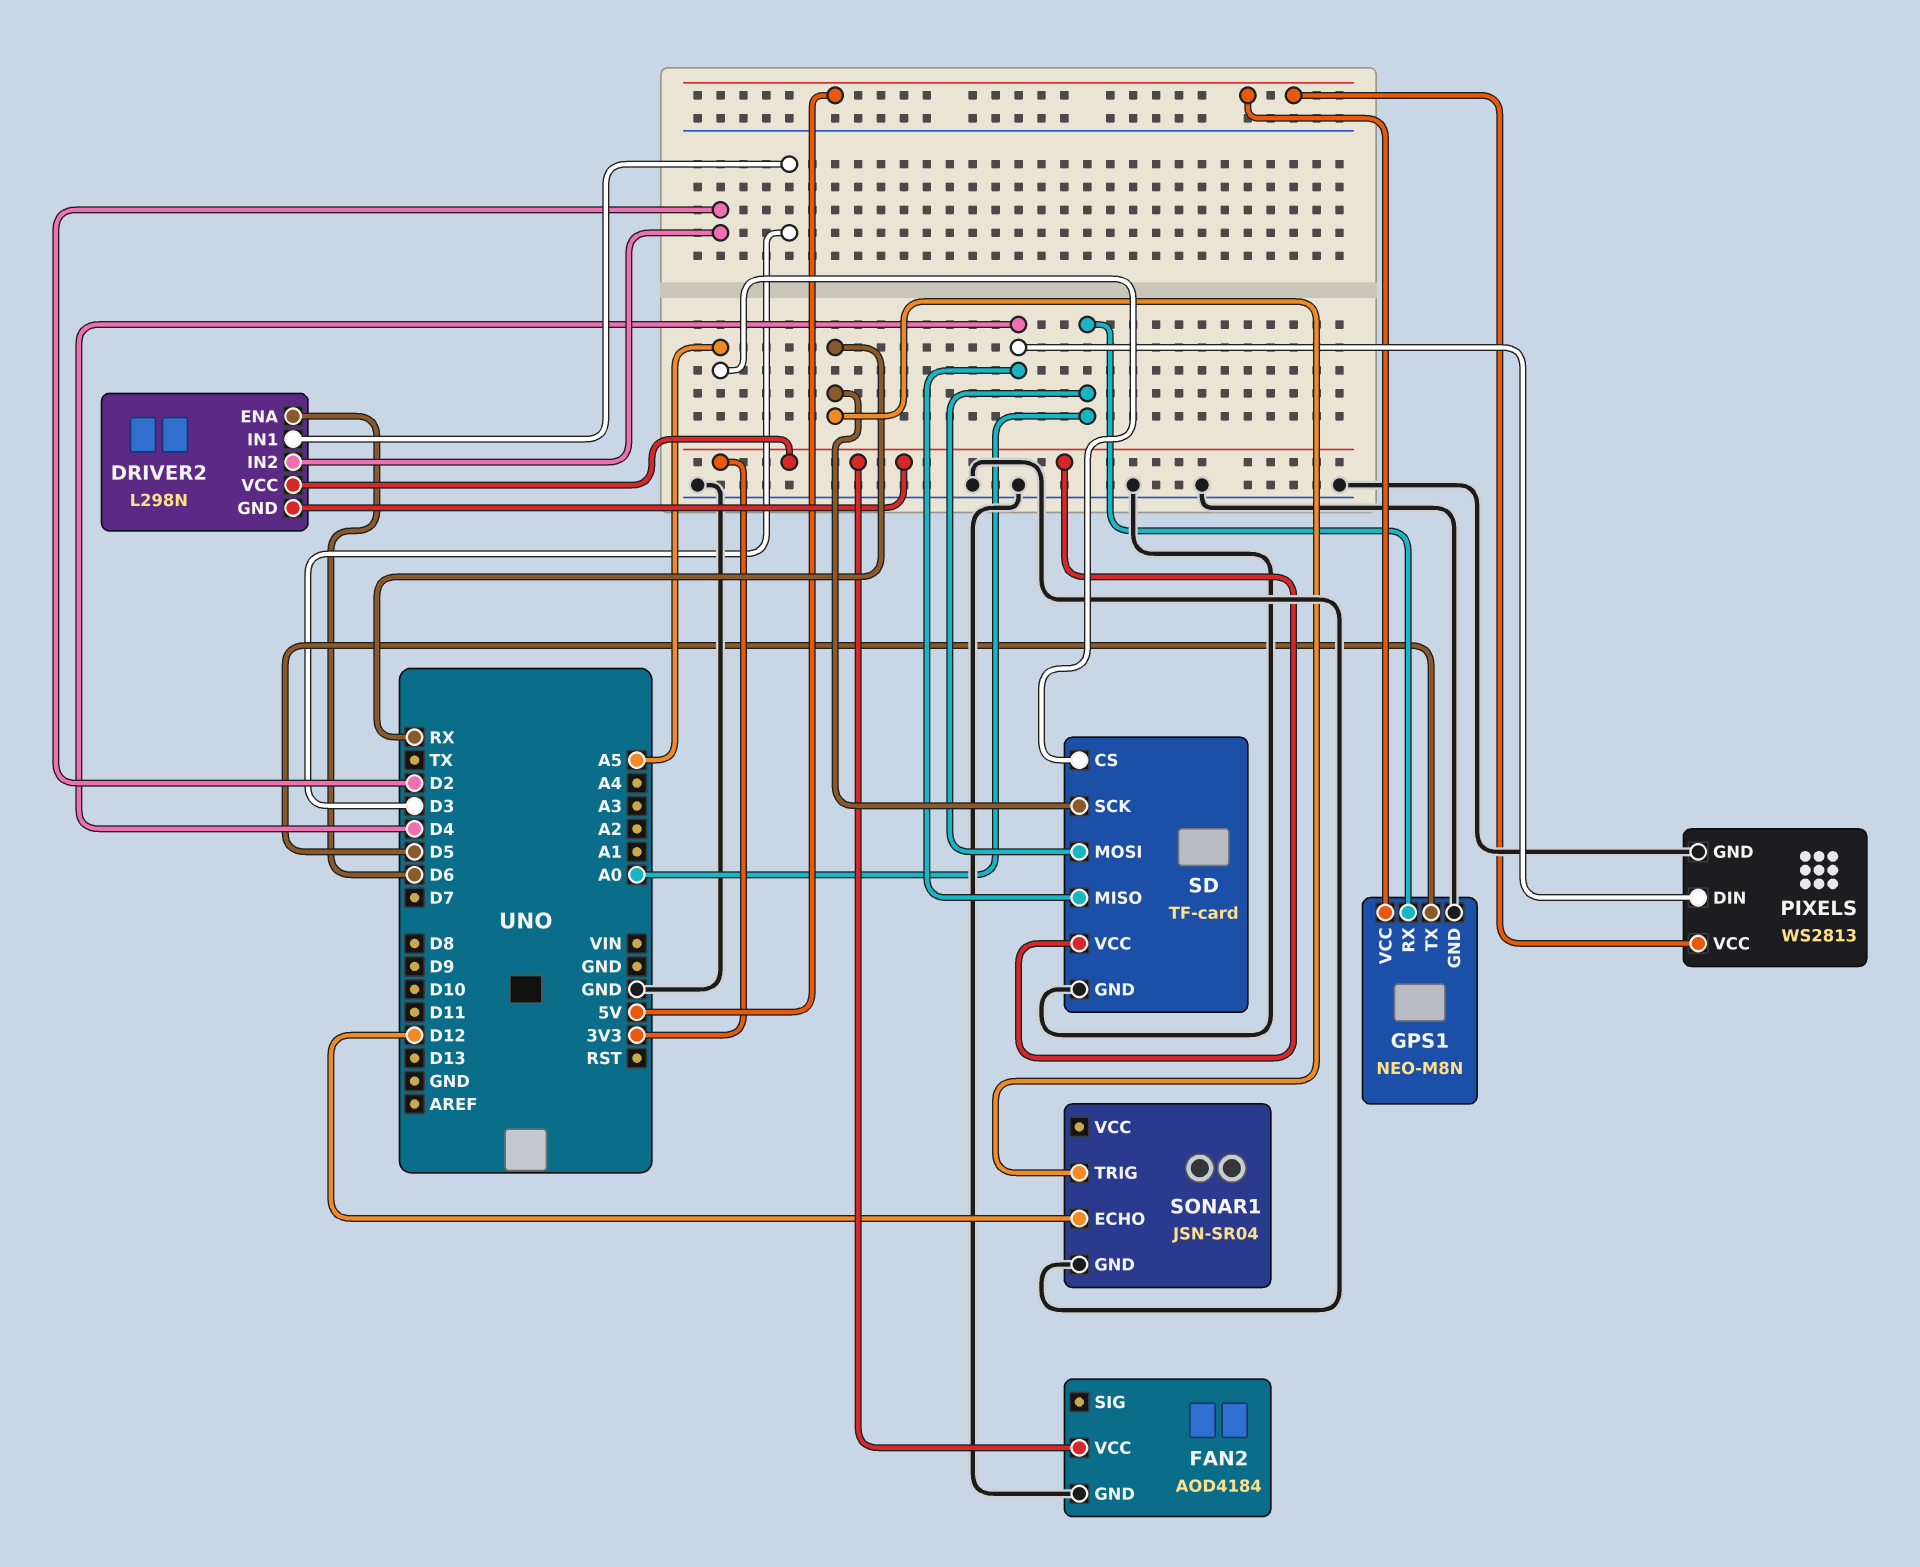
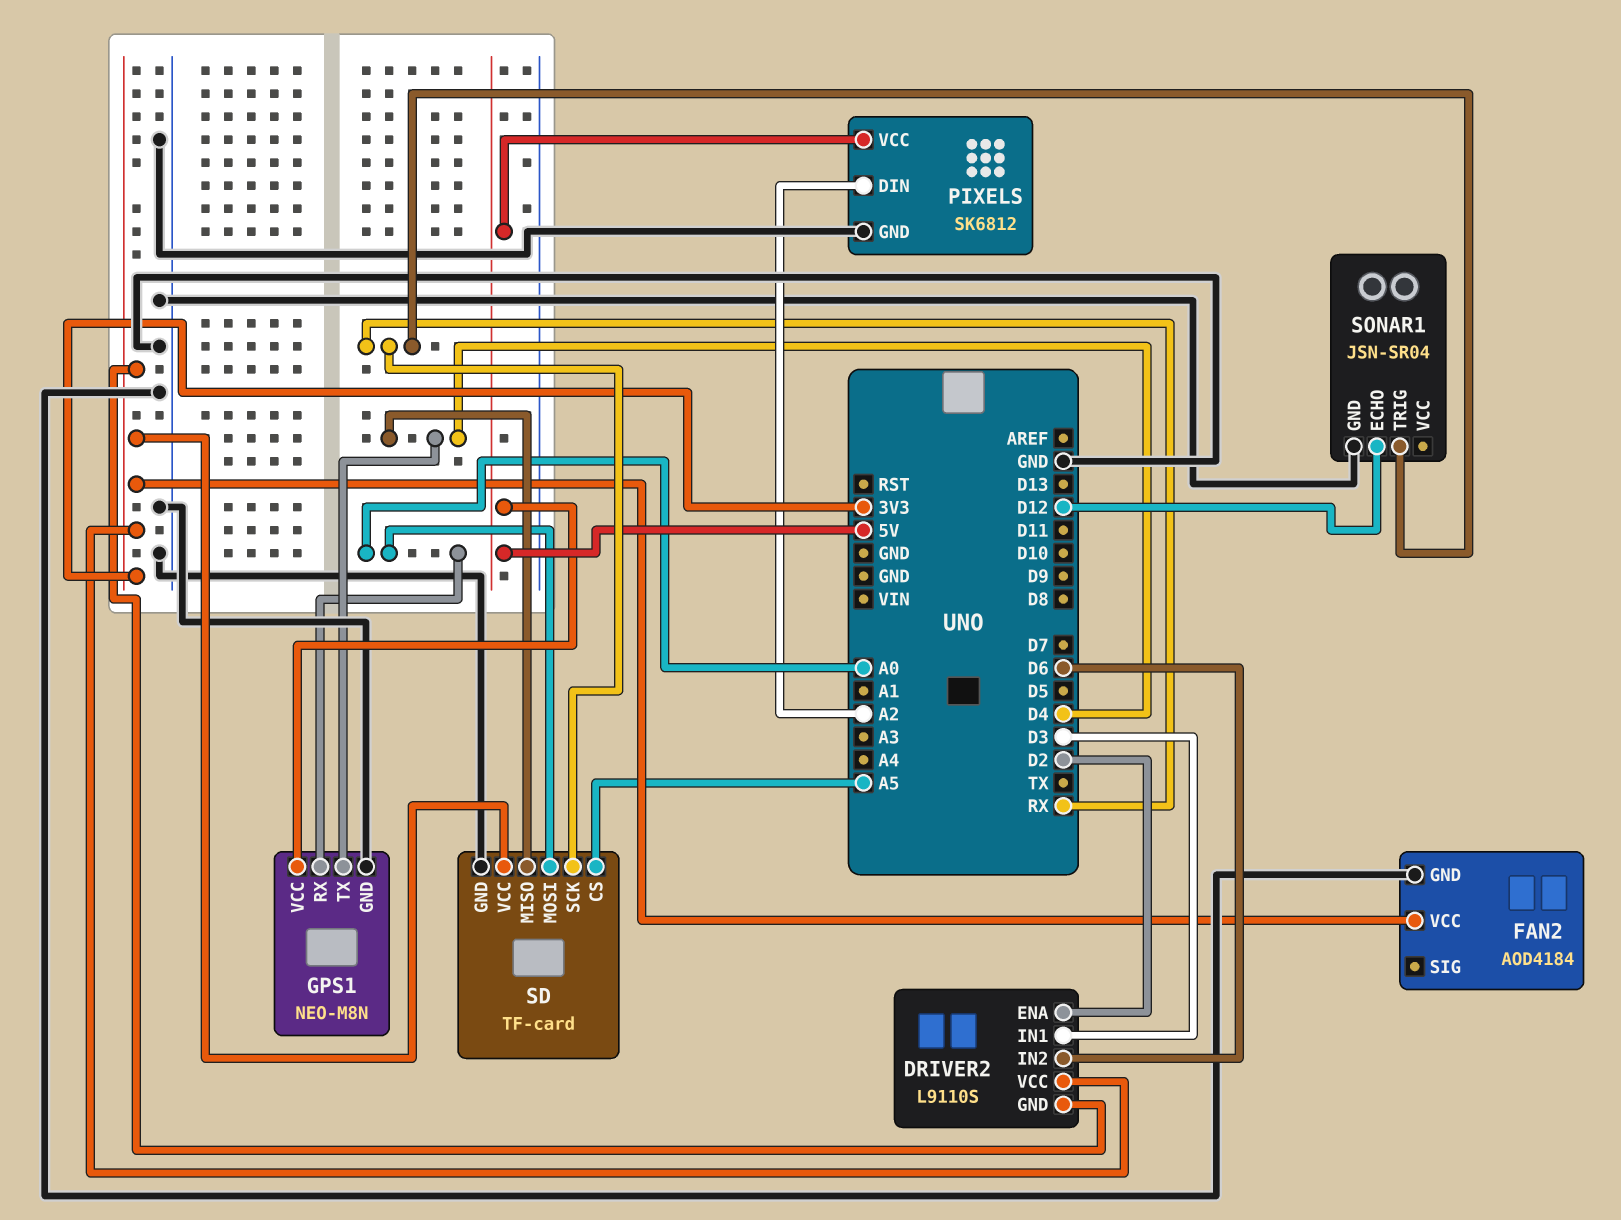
DRIVER2: L298N -> L9110S
DRIVER2 pin ENA: D6 -> D2
DRIVER2 pin IN2: D2 -> D6
GPS1 pin TX: D5 -> D4
PIXELS: WS2813 -> SK6812
PIXELS pin DIN: D4 -> A2

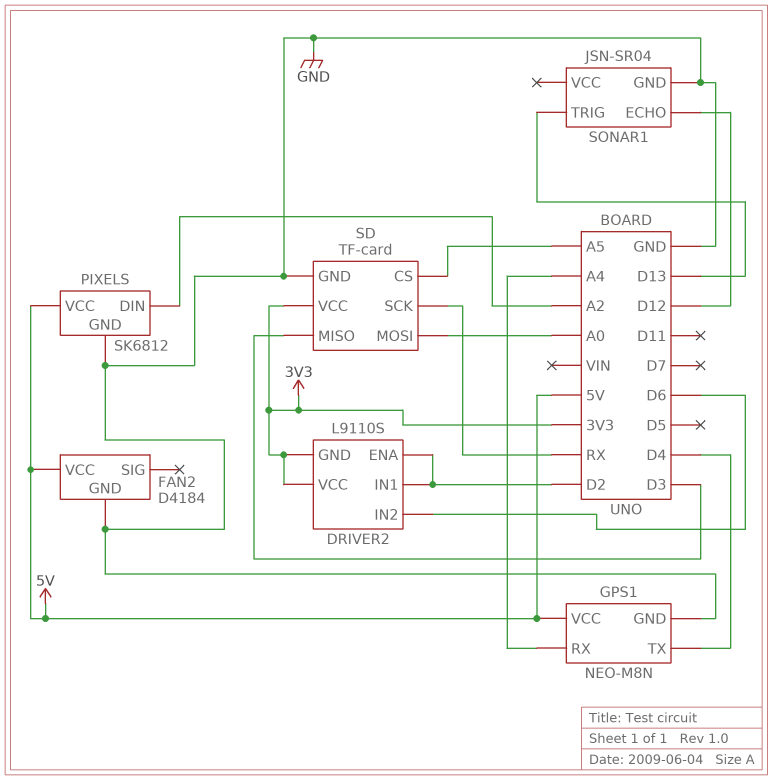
DRIVER2 pin IN1: D3 -> D2
FAN2: AOD4184 -> D4184
FAN2 pin VCC: 3V3 -> 5V
GPS1 pin RX: A0 -> A4
SD pin MISO: D4 -> D3
SONAR1 pin TRIG: RX -> D13

